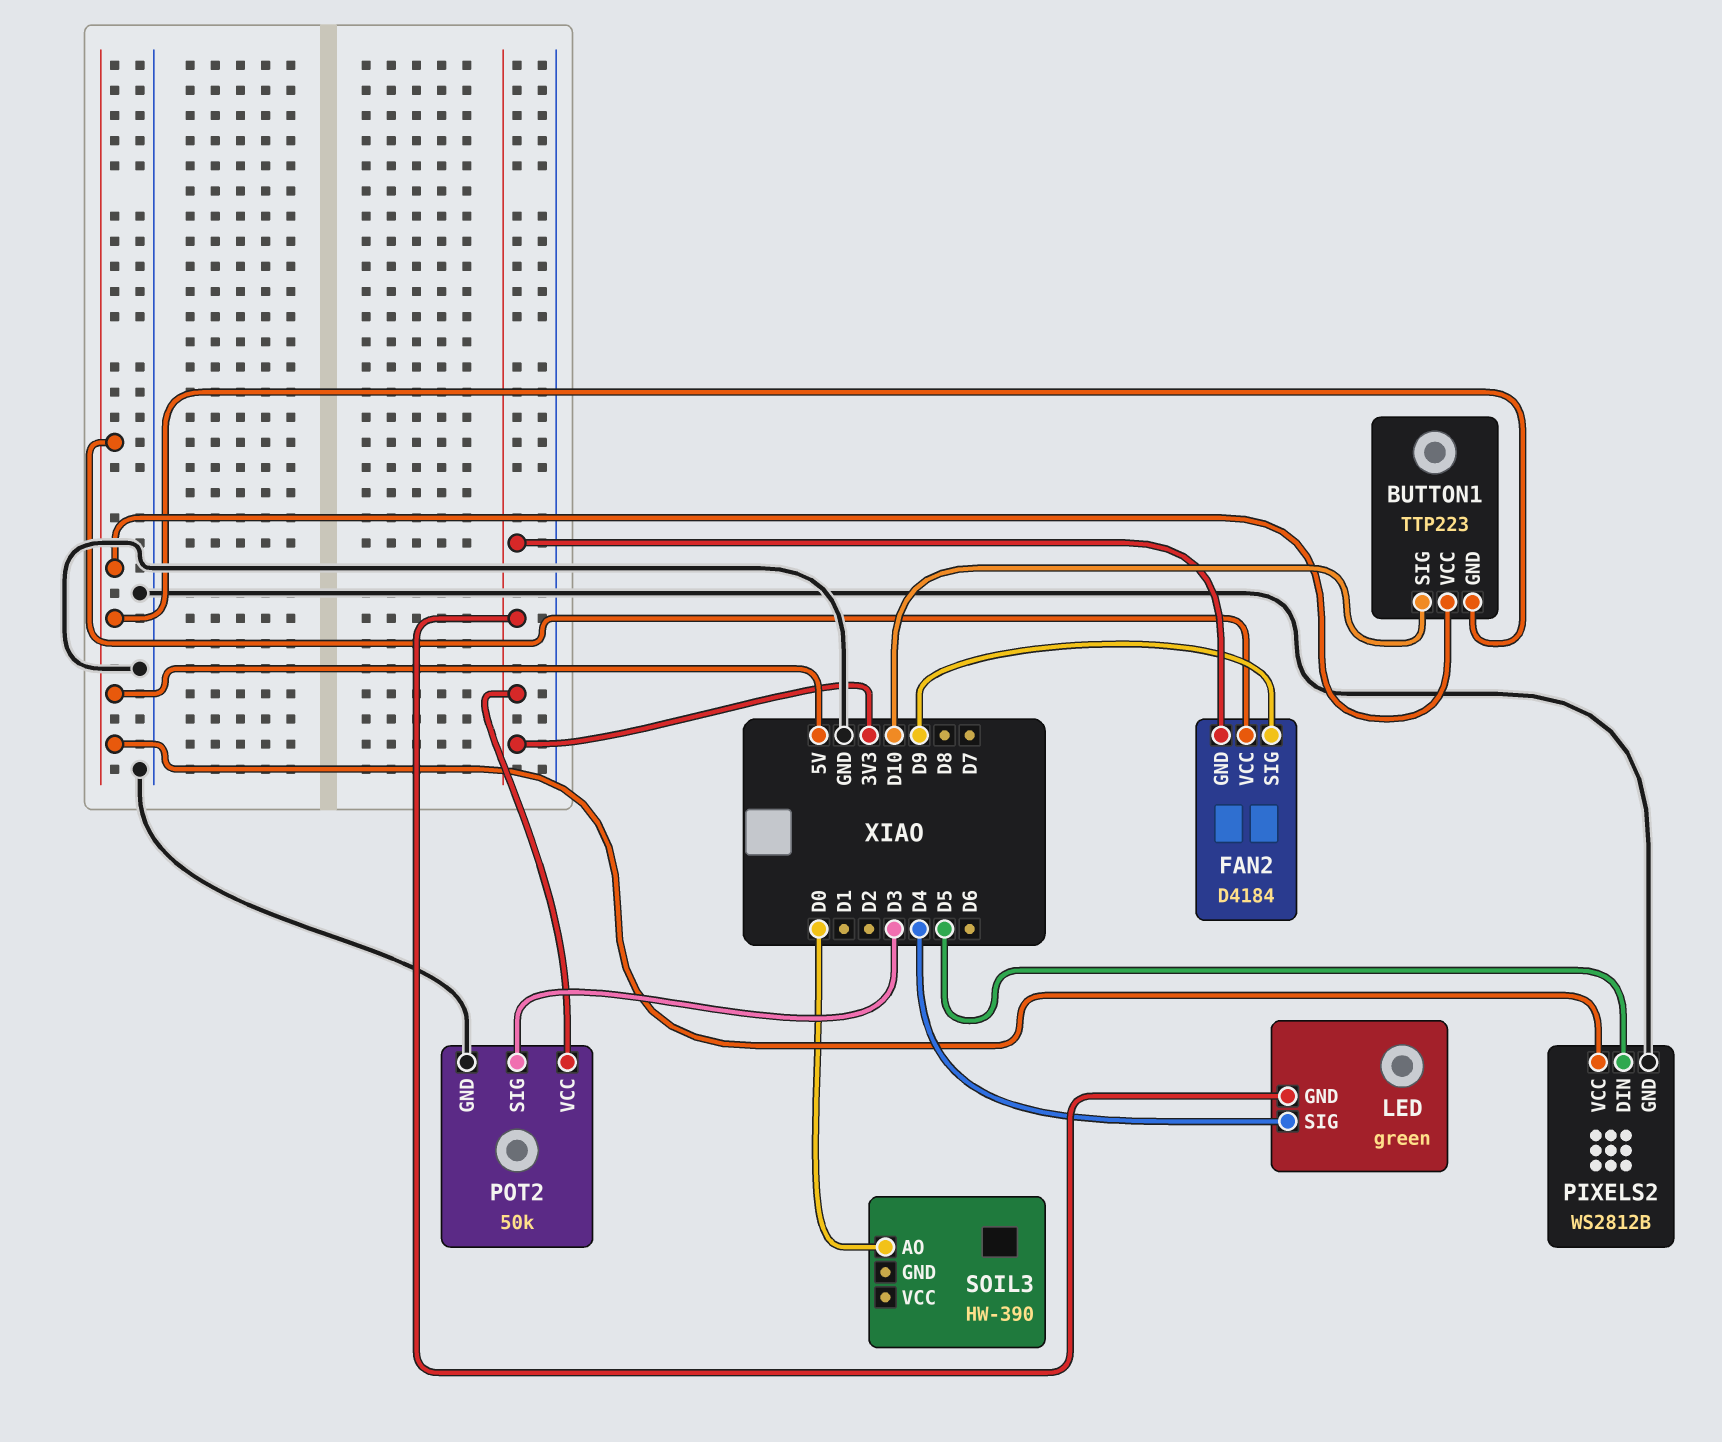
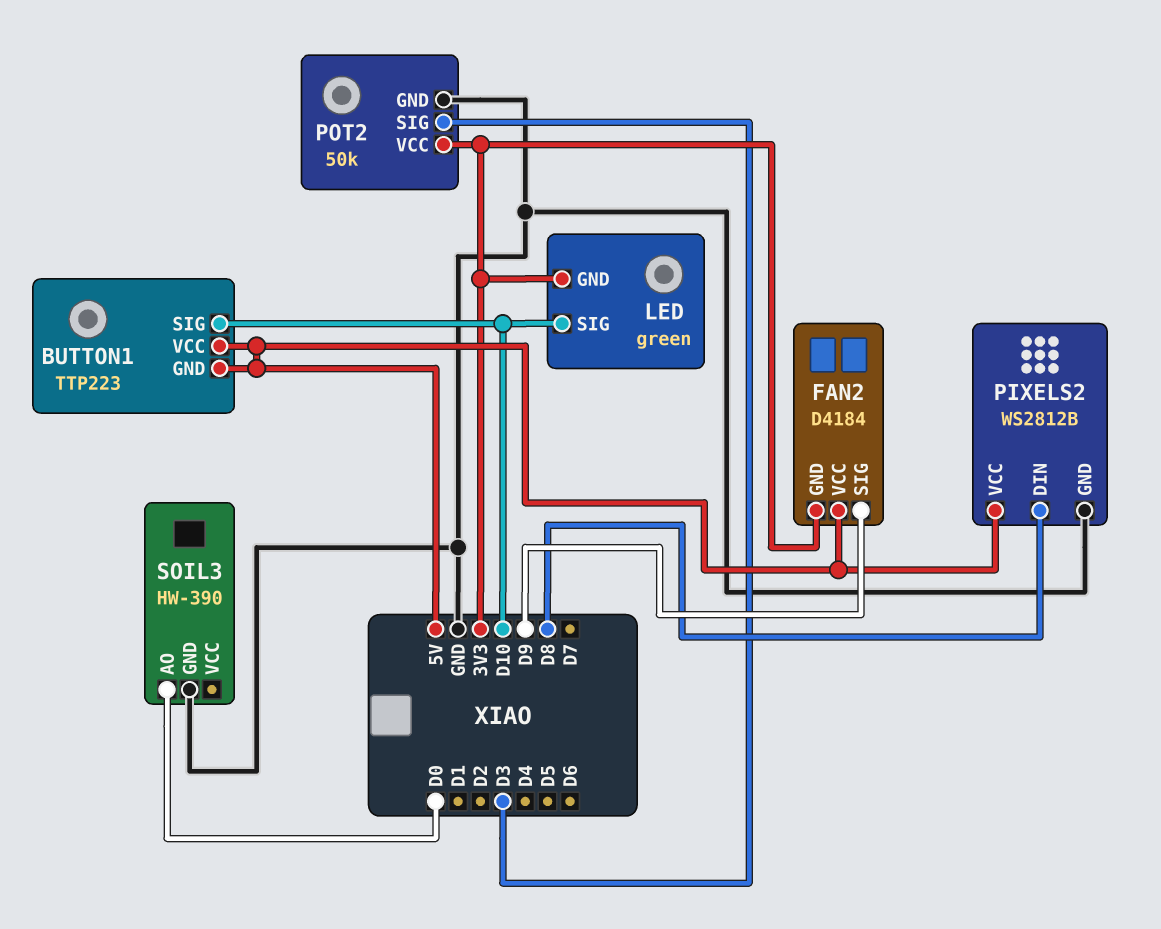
LED pin SIG: D4 -> D10
PIXELS2 pin DIN: D5 -> D8
SOIL3 pin GND: none -> GND

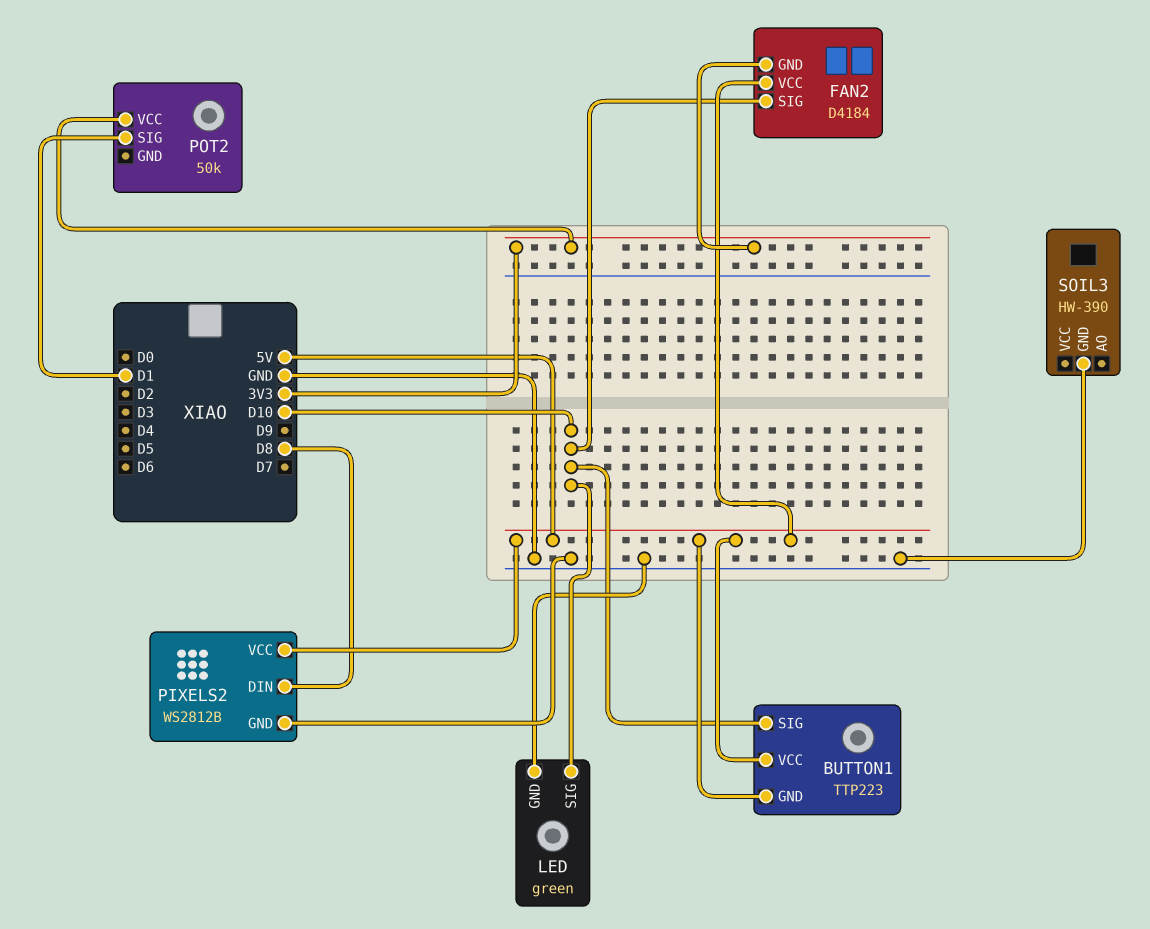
FAN2 pin SIG: D9 -> D10
LED pin GND: 3V3 -> GND
POT2 pin GND: GND -> none
POT2 pin SIG: D3 -> D1
SOIL3 pin AO: D0 -> none

